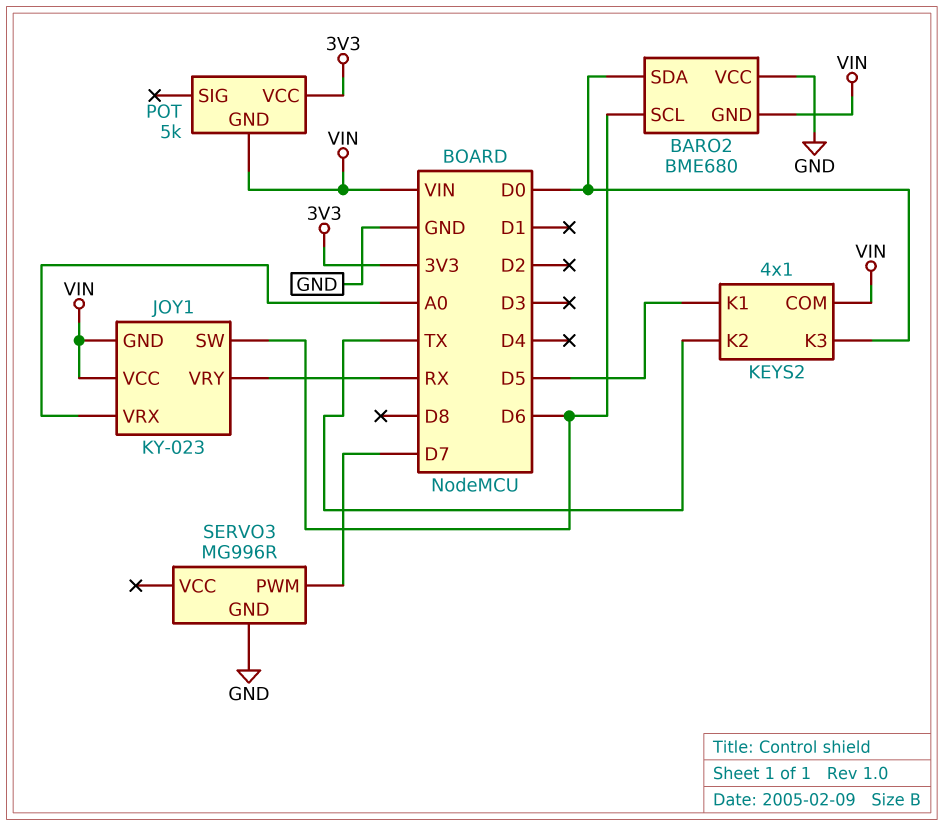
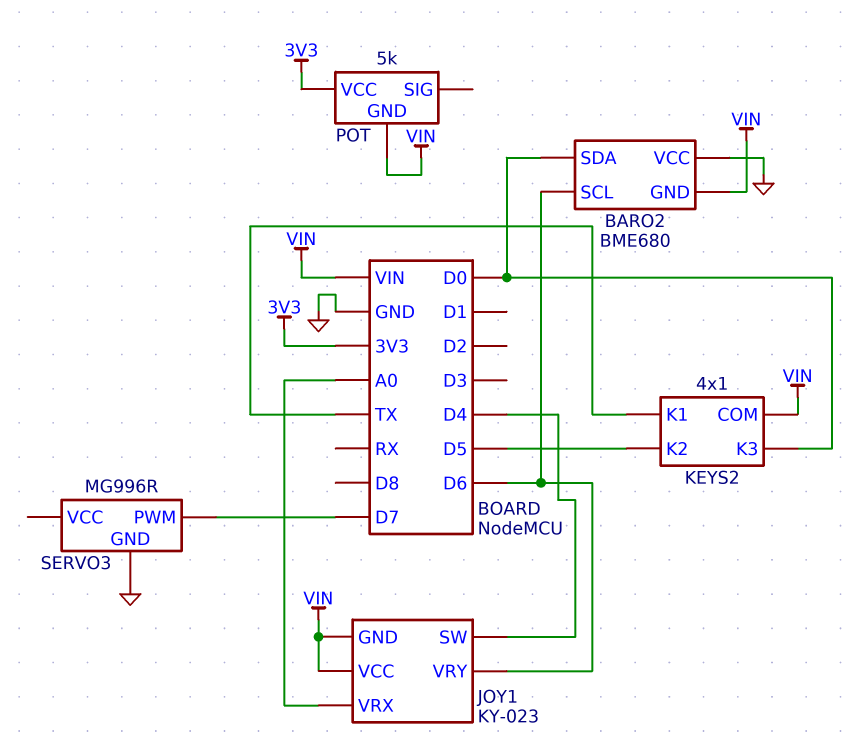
JOY1 pin SW: D6 -> D4
JOY1 pin VRY: RX -> D6
KEYS2 pin K1: D5 -> TX
KEYS2 pin K2: TX -> D5

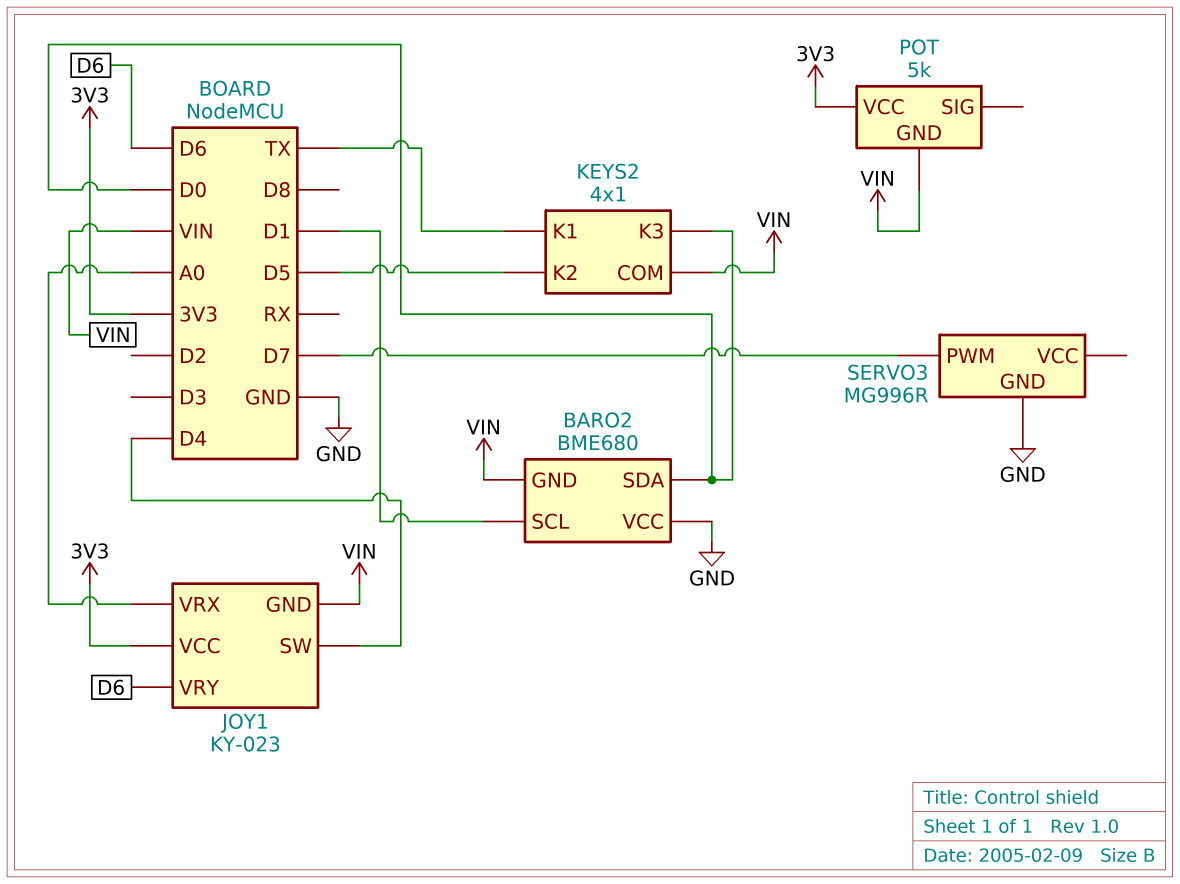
BARO2 pin SCL: D6 -> D1
JOY1 pin VCC: VIN -> 3V3

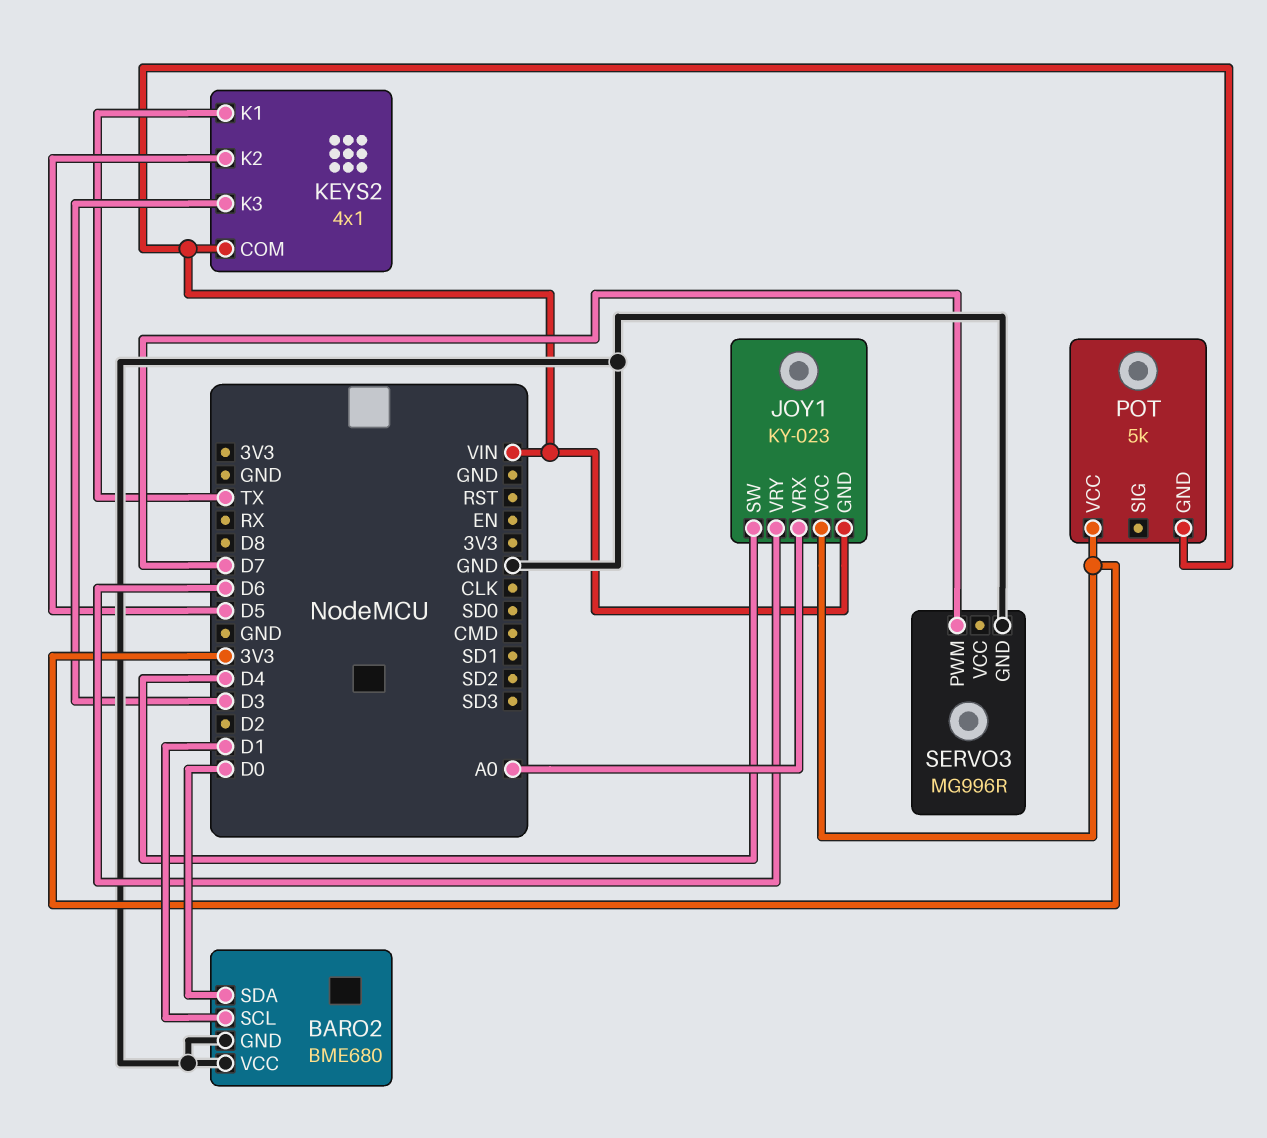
BARO2 pin GND: VIN -> GND
KEYS2 pin K3: D0 -> D3

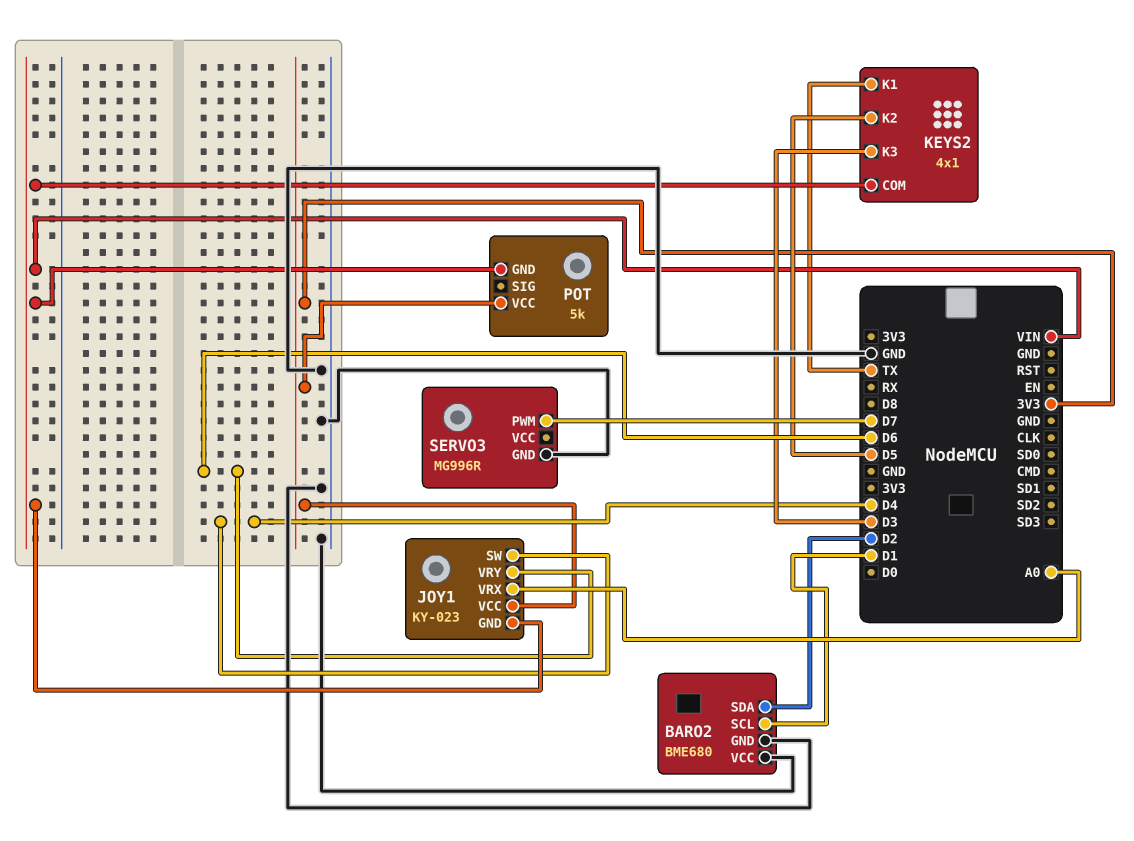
BARO2 pin SDA: D0 -> D2

